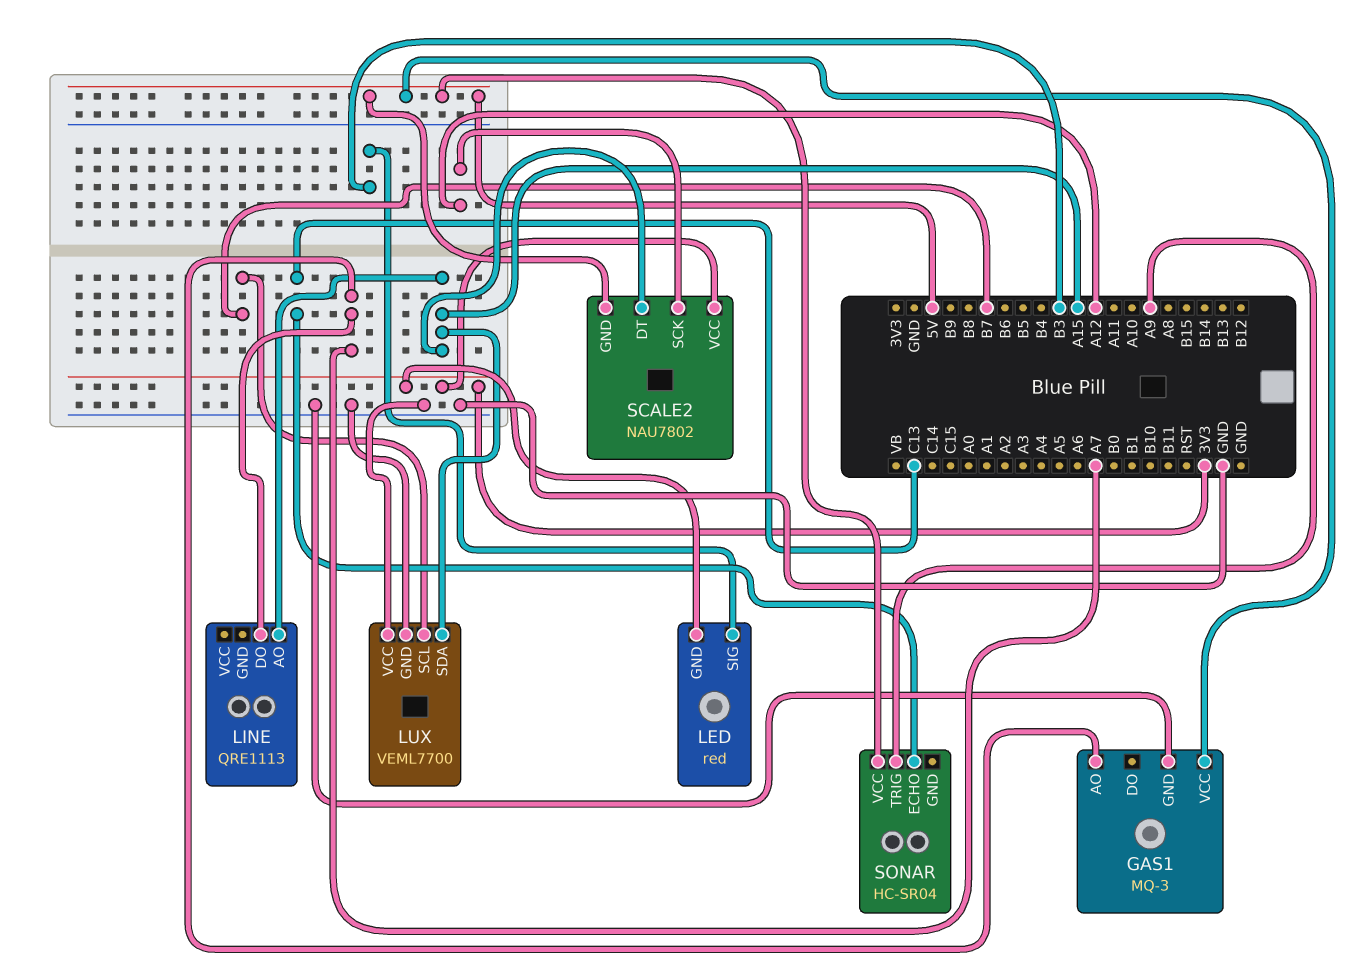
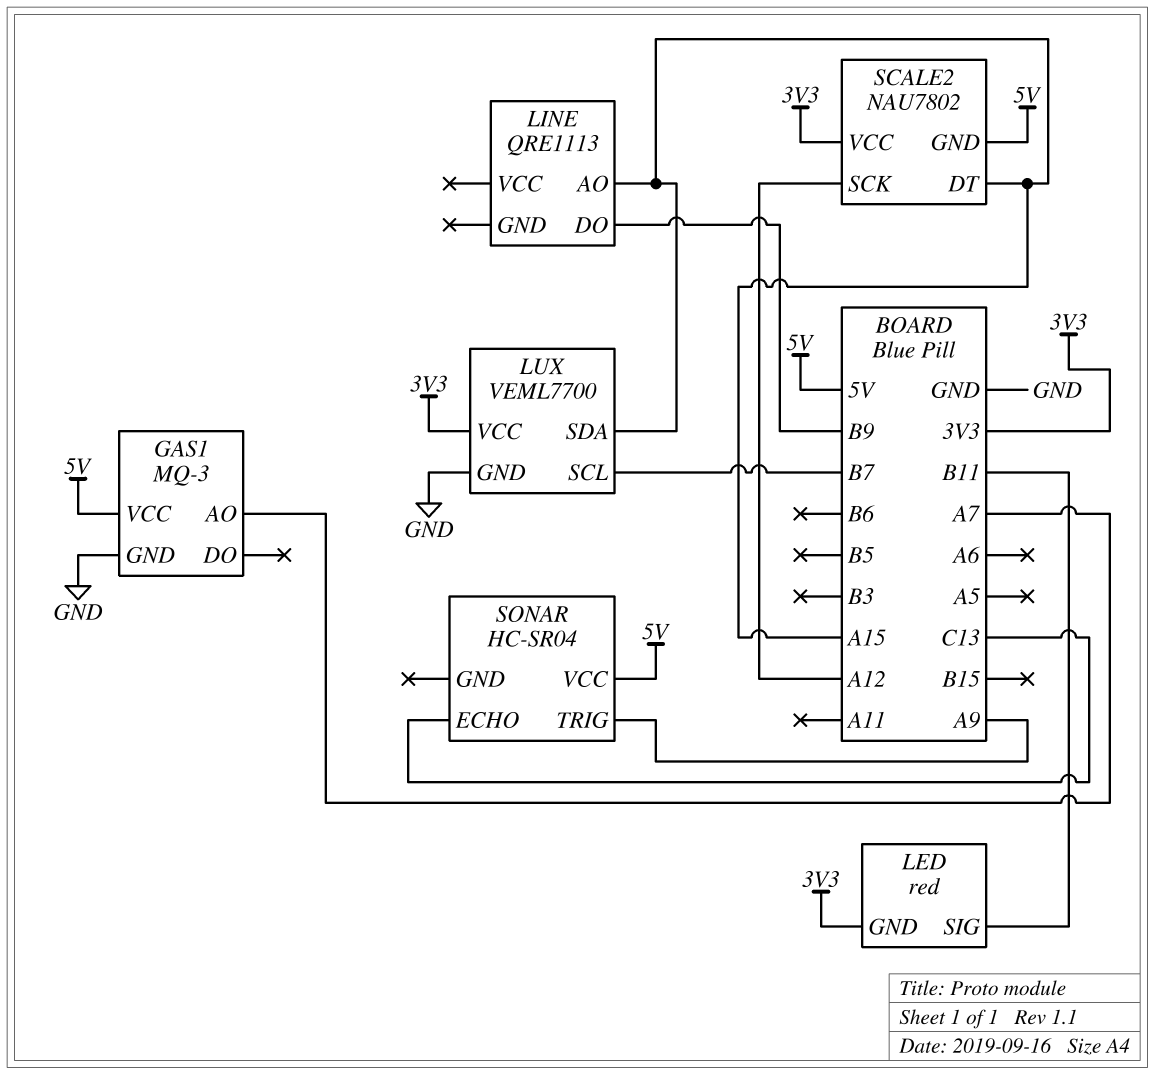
LED pin SIG: B3 -> B11
LINE pin DO: A7 -> B9
LUX pin VCC: GND -> 3V3

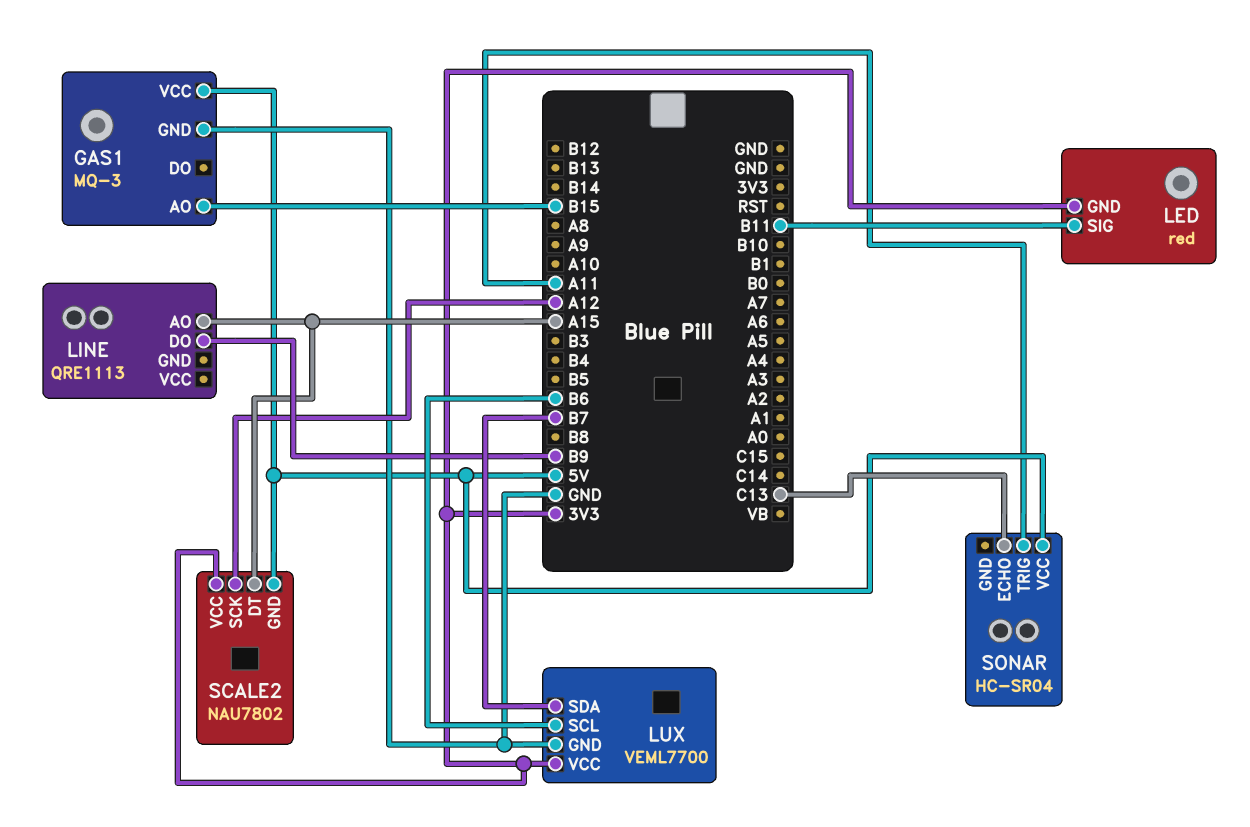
GAS1 pin AO: A7 -> B15
LUX pin SCL: B7 -> B6
LUX pin SDA: A15 -> B7
SONAR pin TRIG: A9 -> A11

